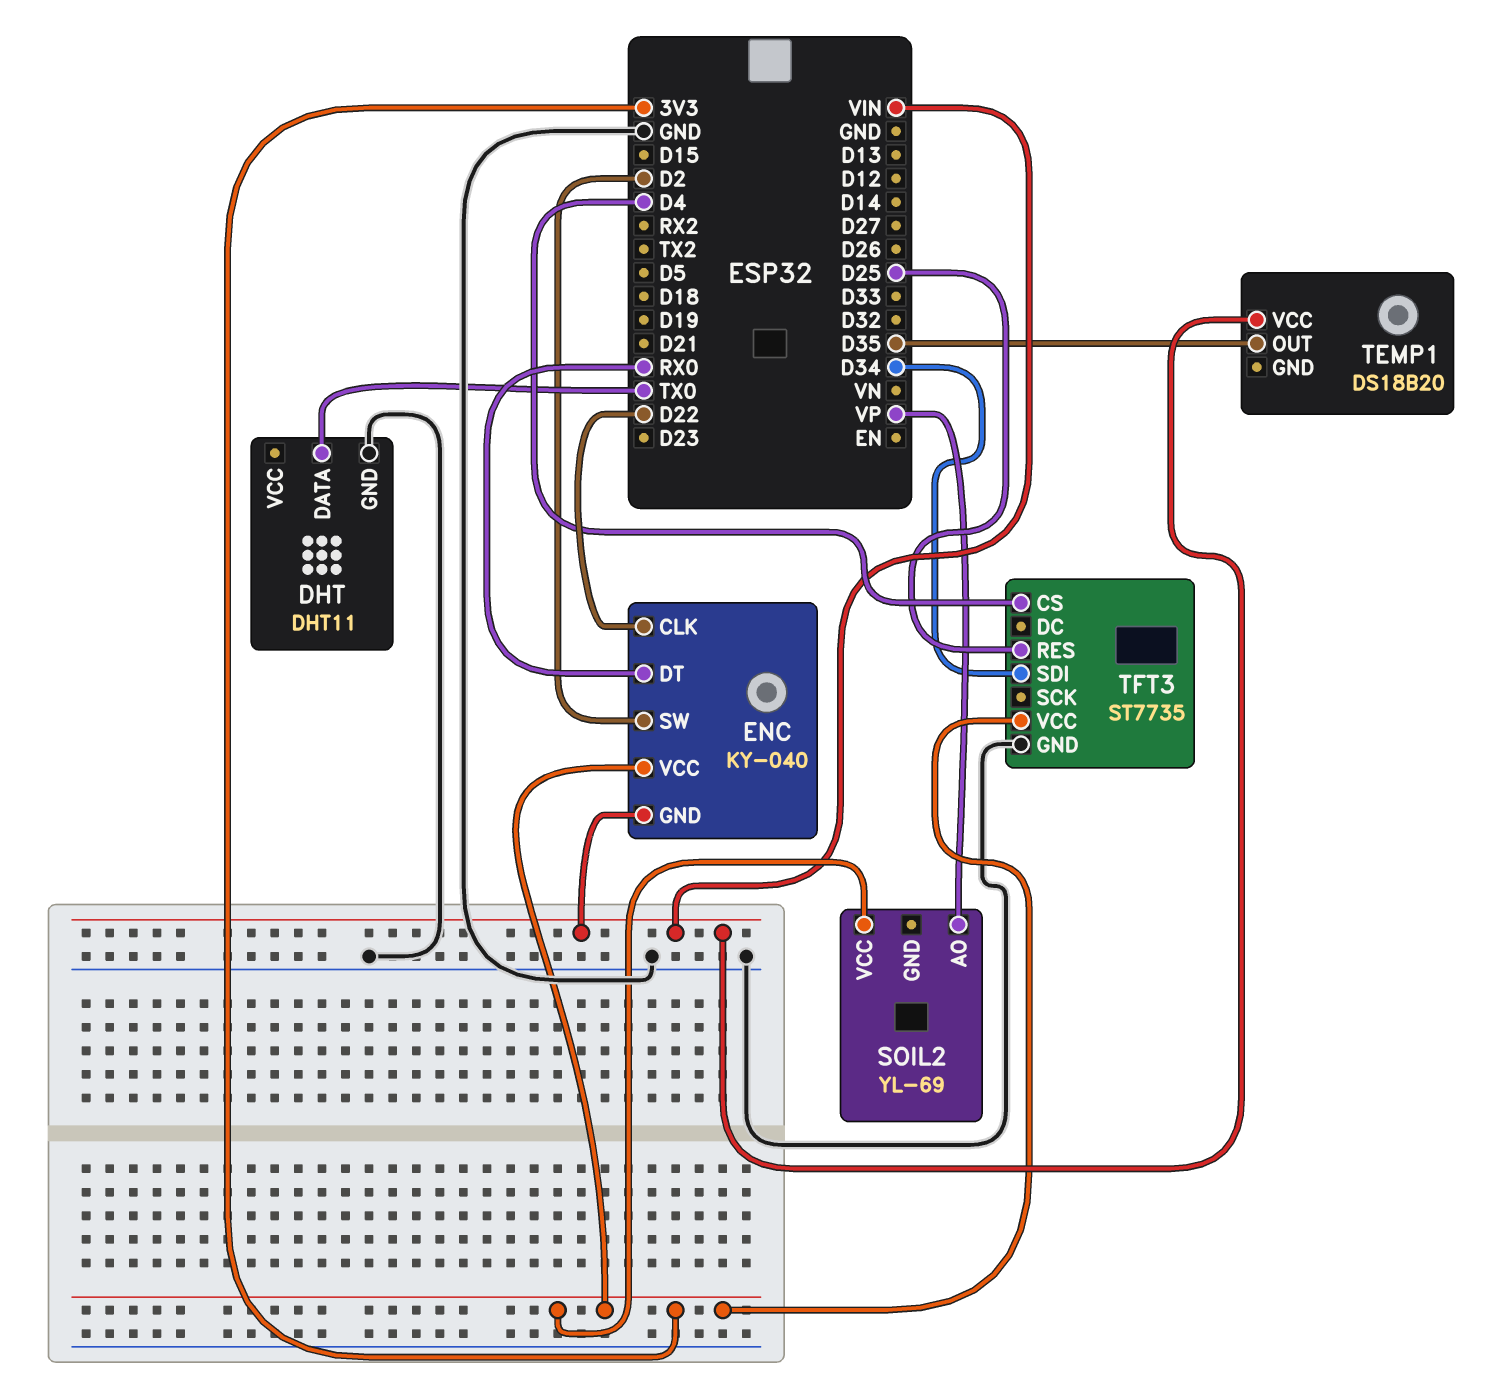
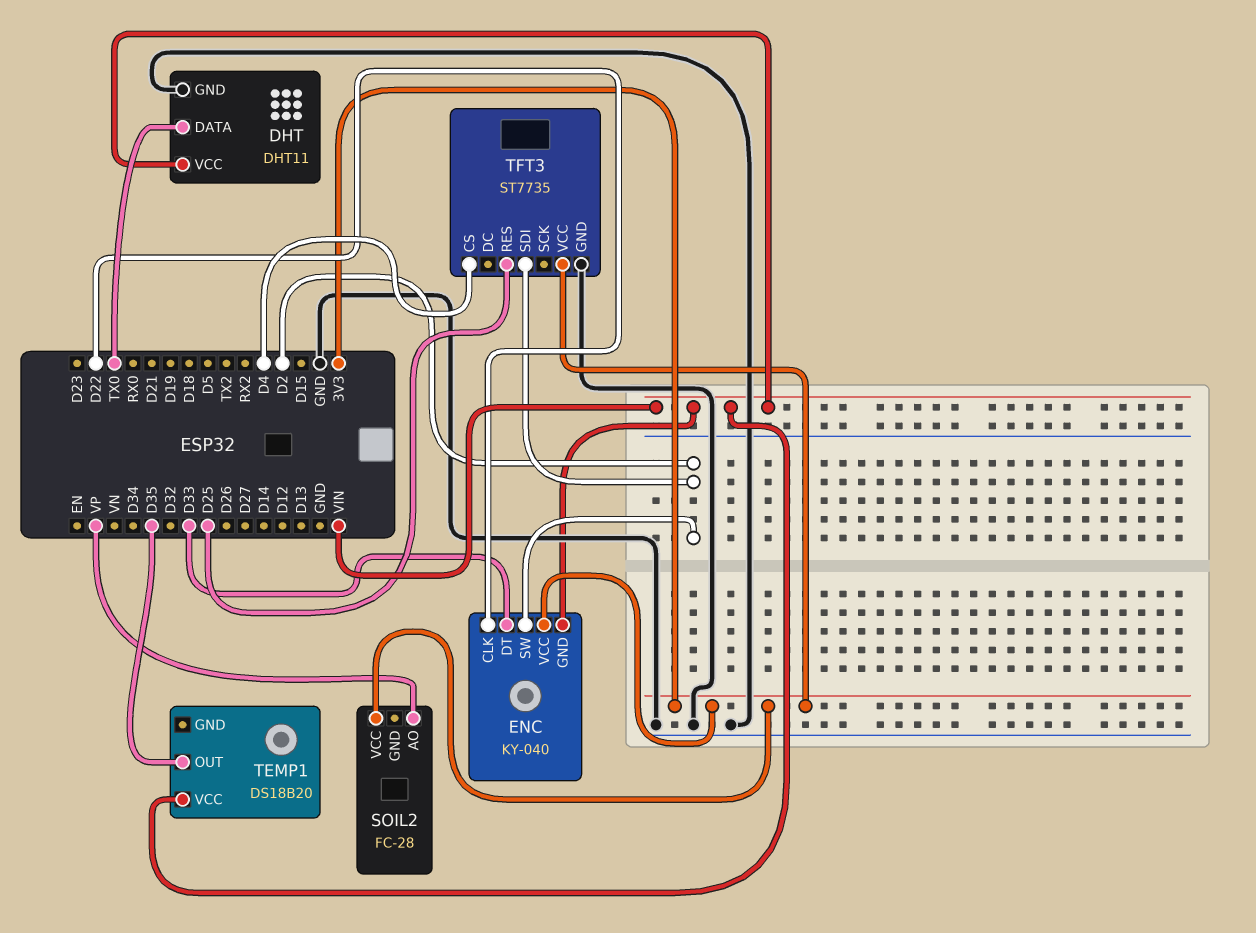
DHT pin VCC: none -> VIN
ENC pin DT: RX0 -> D33
SOIL2: YL-69 -> FC-28
TFT3 pin SDI: D34 -> D2

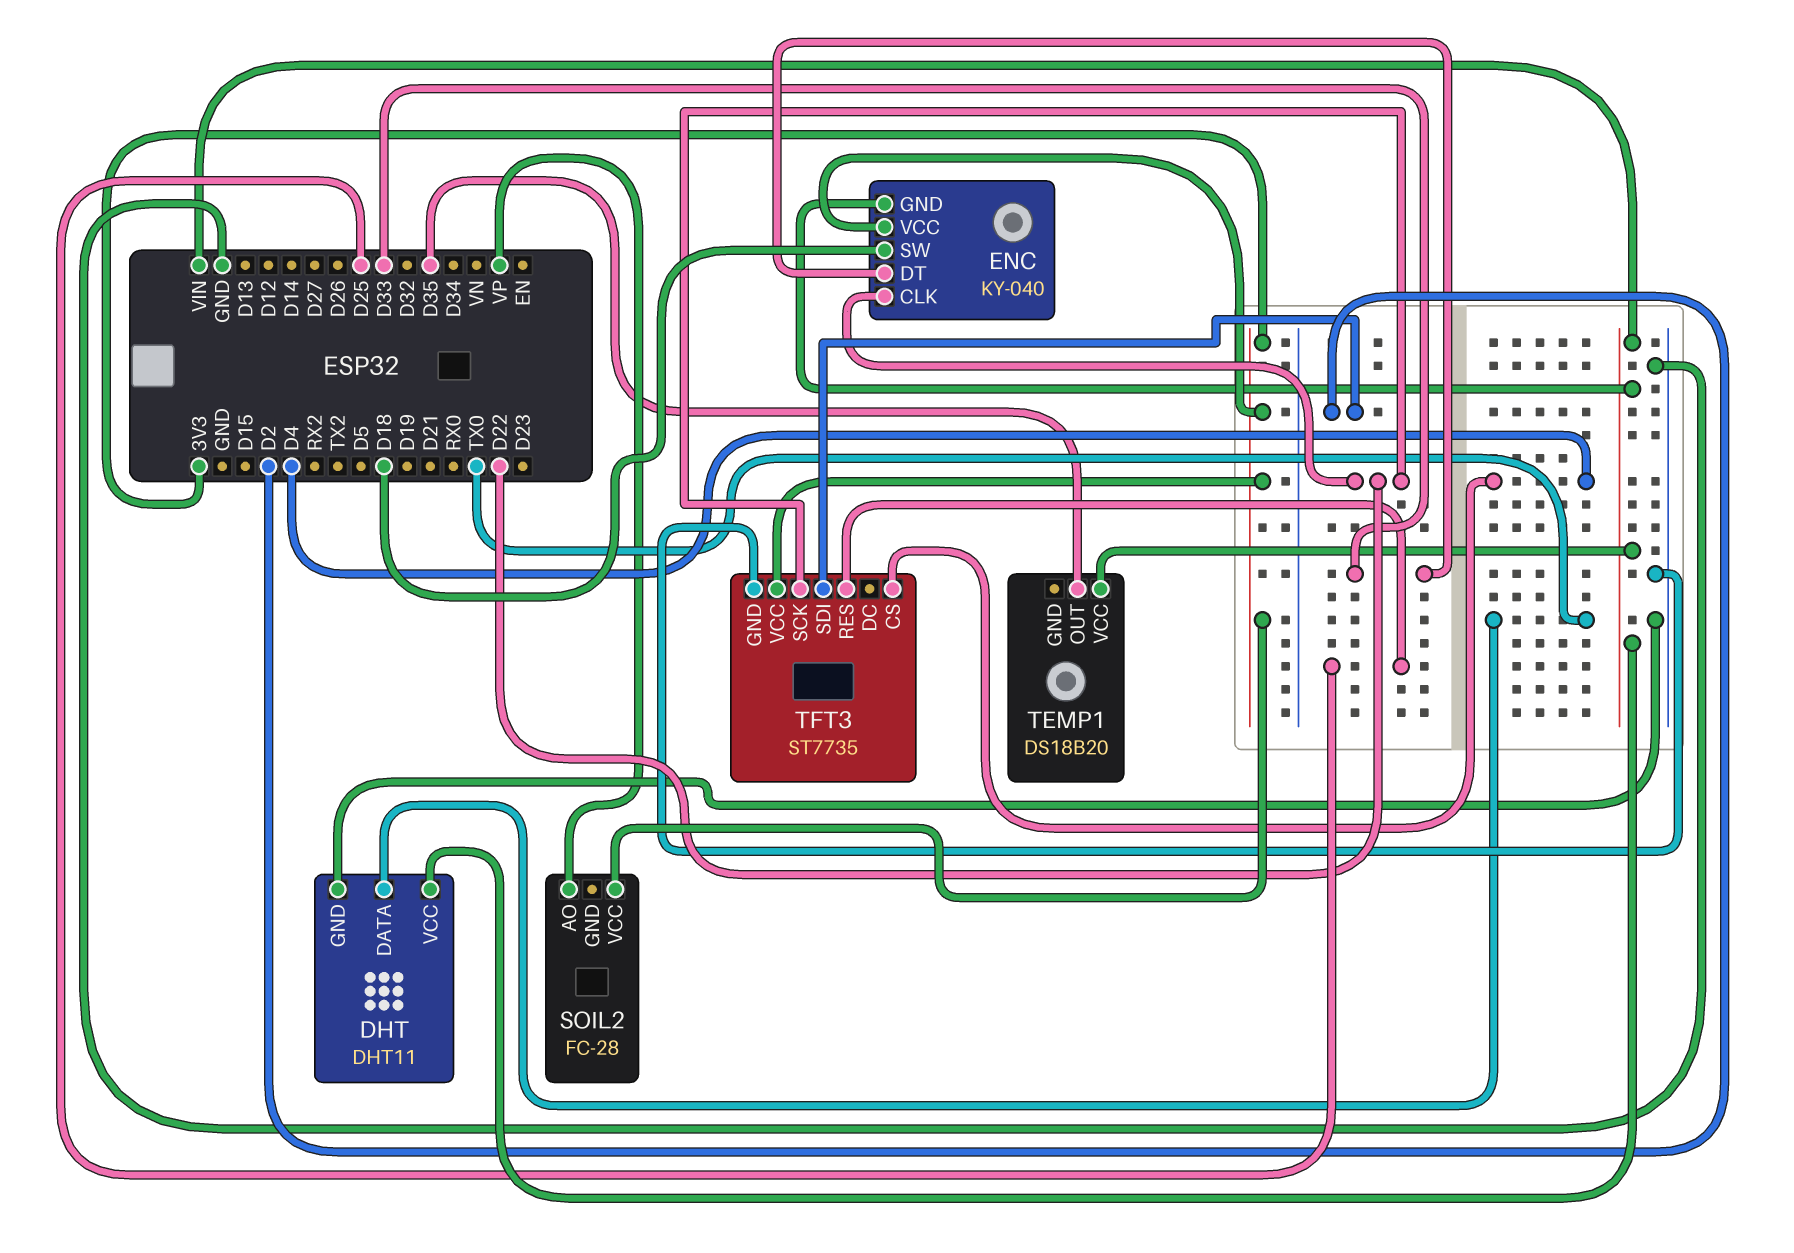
ENC pin SW: D2 -> D18
TFT3 pin SCK: none -> D22

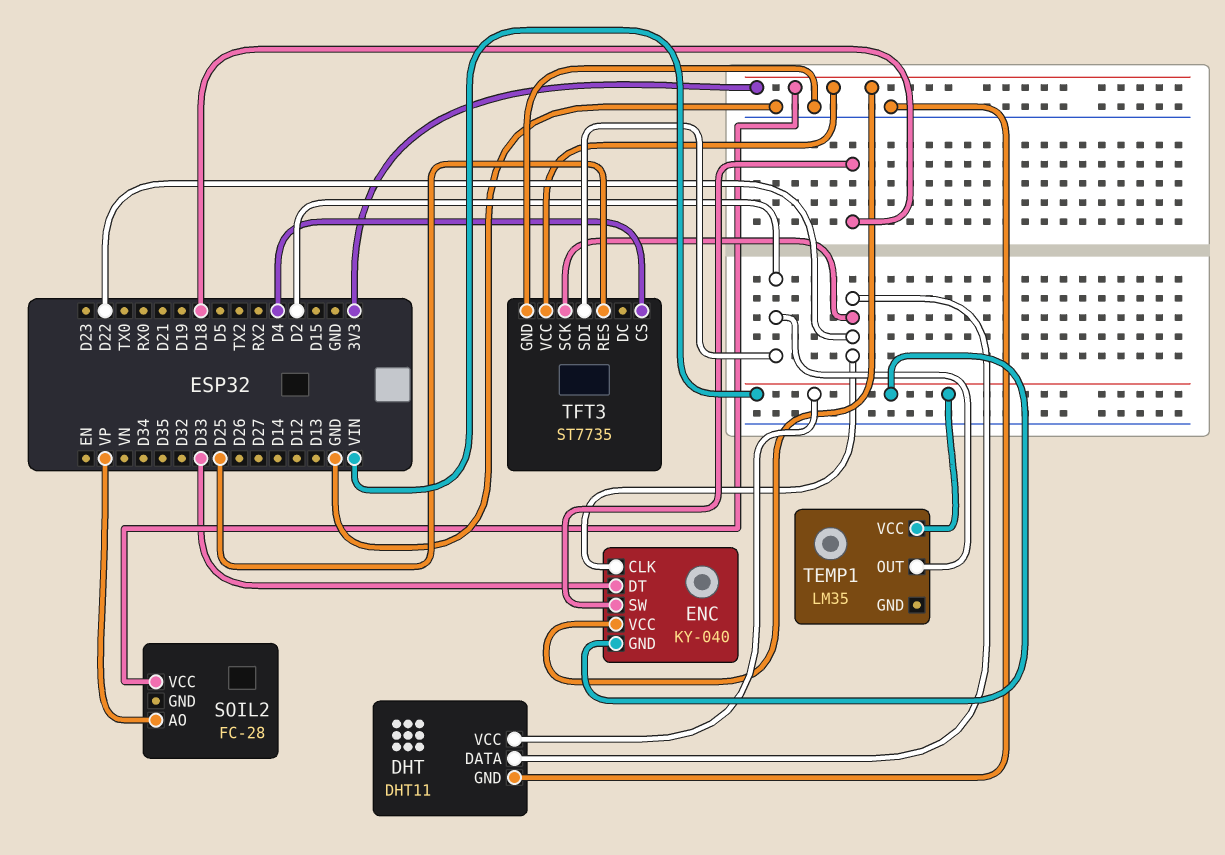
DHT pin DATA: TX0 -> D22
TEMP1: DS18B20 -> LM35
TEMP1 pin OUT: D35 -> D2

